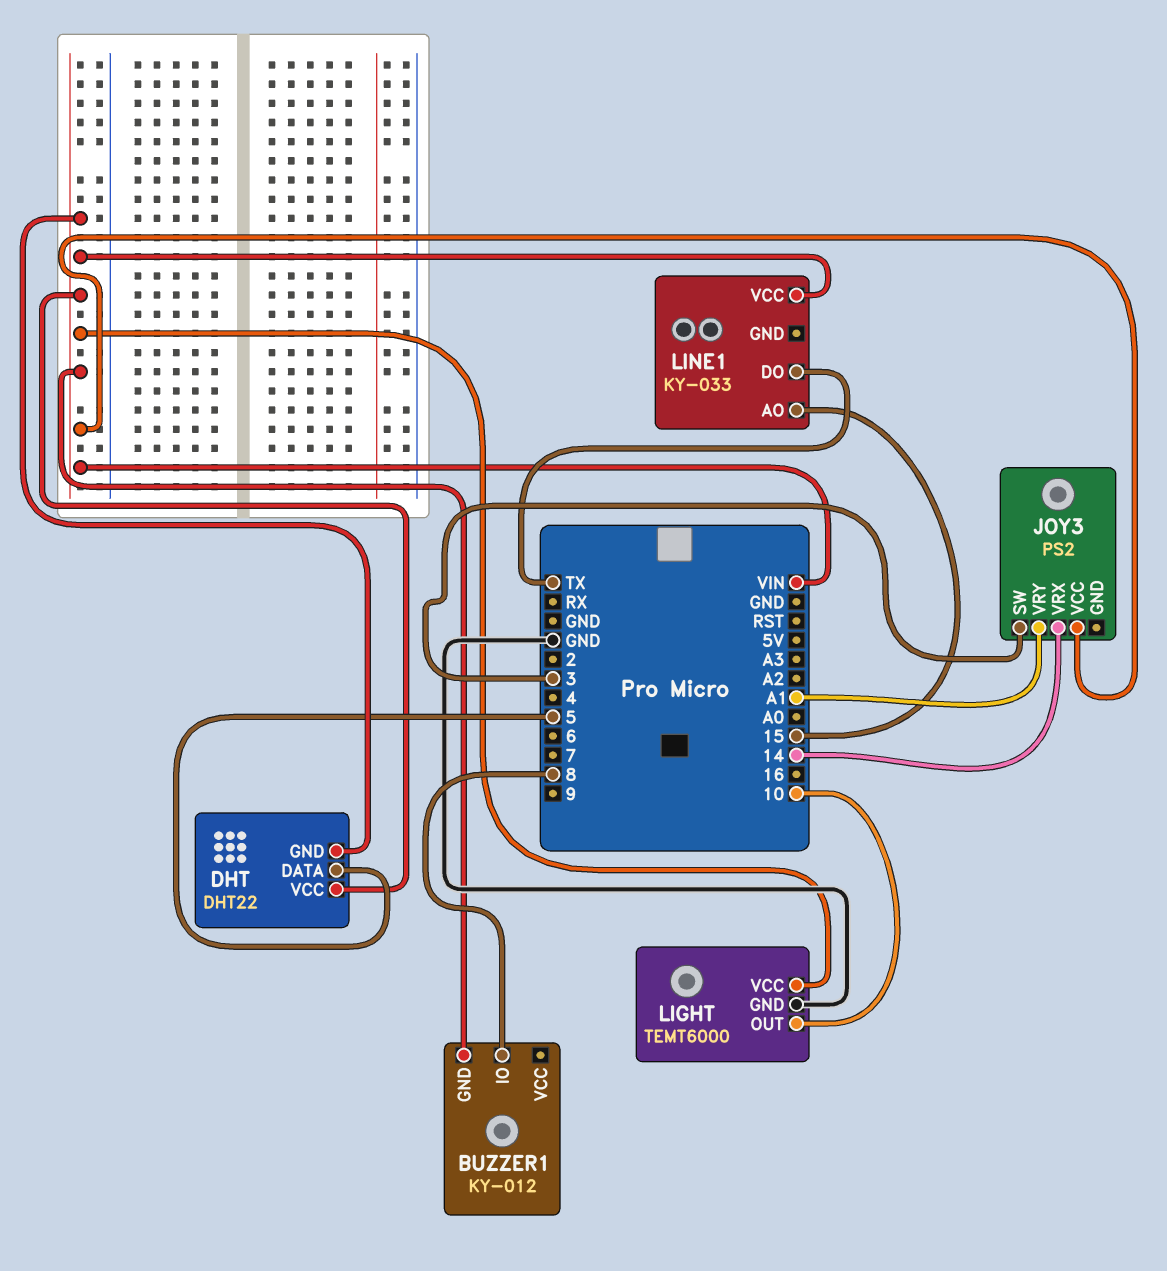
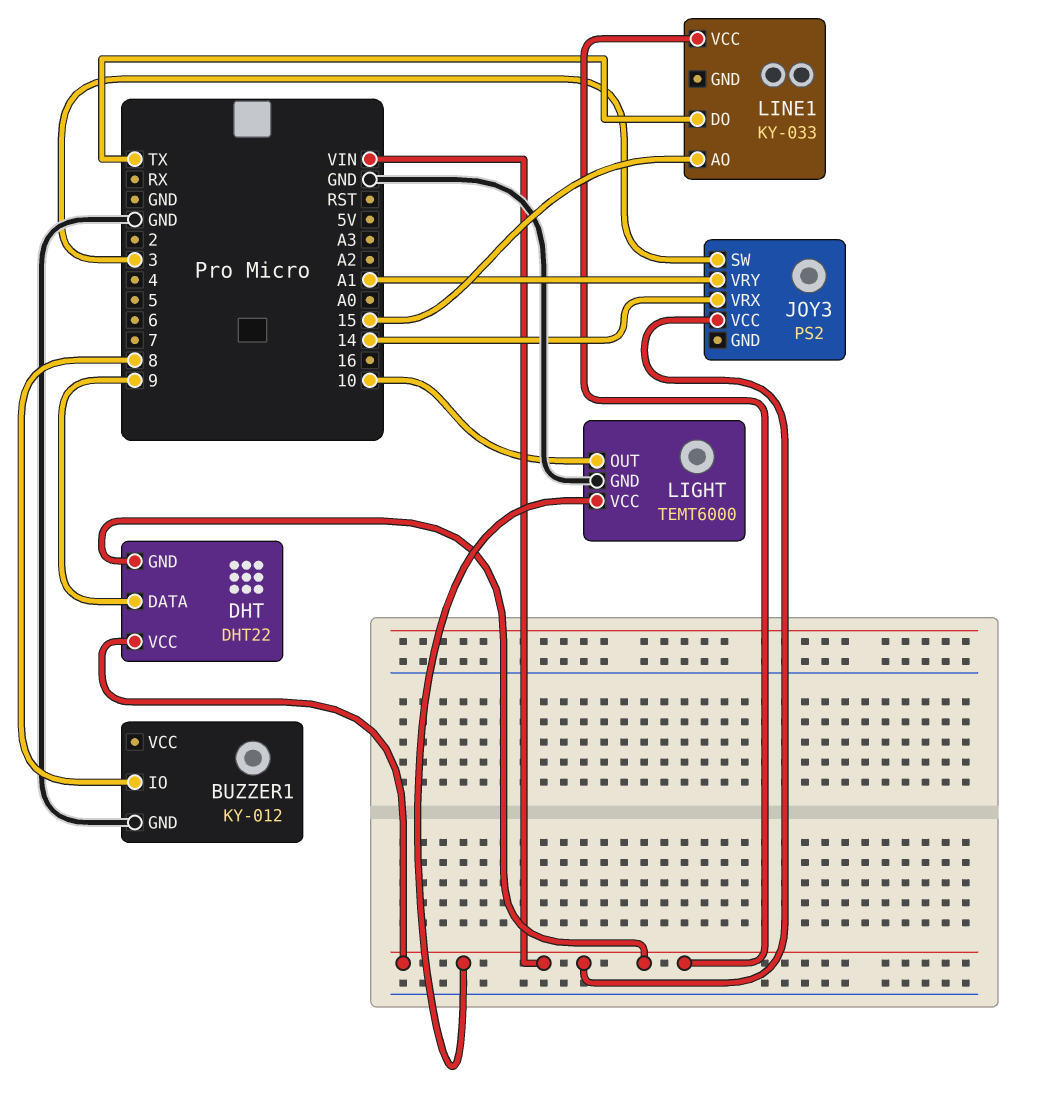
BUZZER1 pin GND: VIN -> GND
DHT pin DATA: 5 -> 9

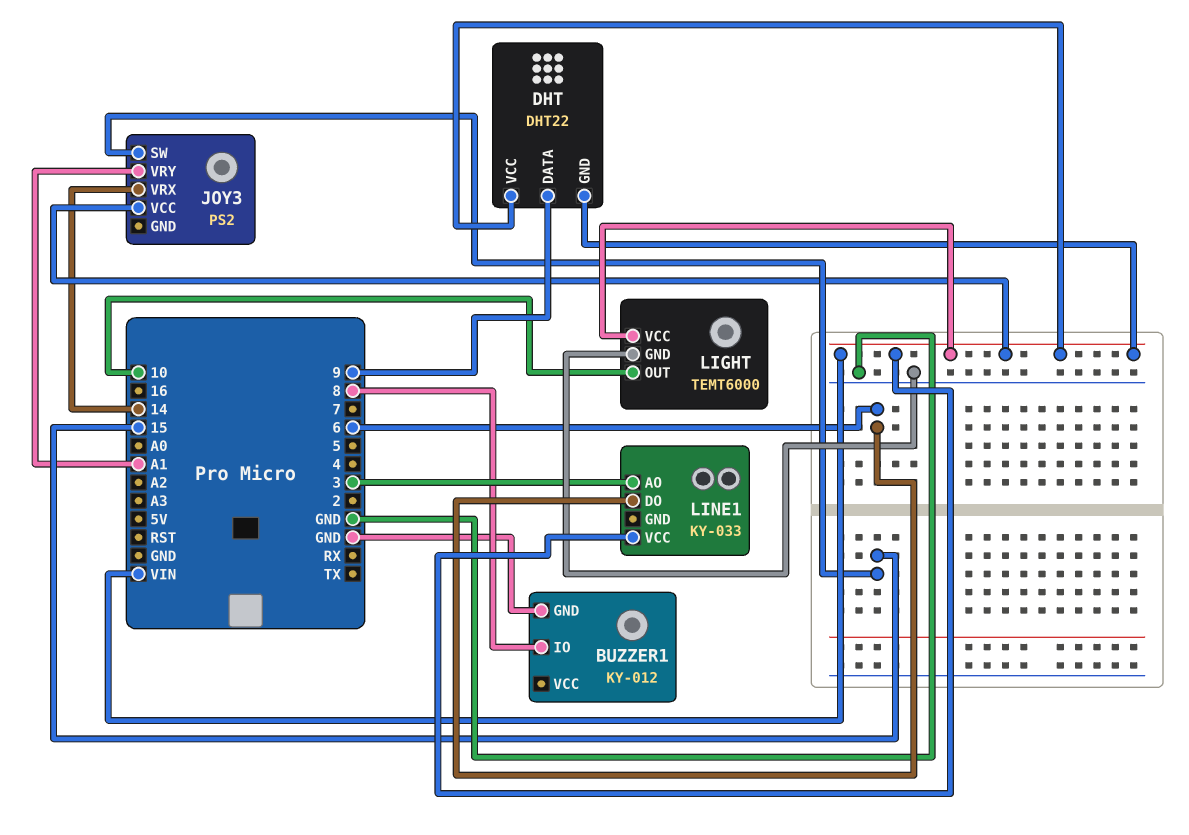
JOY3 pin SW: 3 -> 15
LINE1 pin AO: 15 -> 3
LINE1 pin DO: TX -> 6

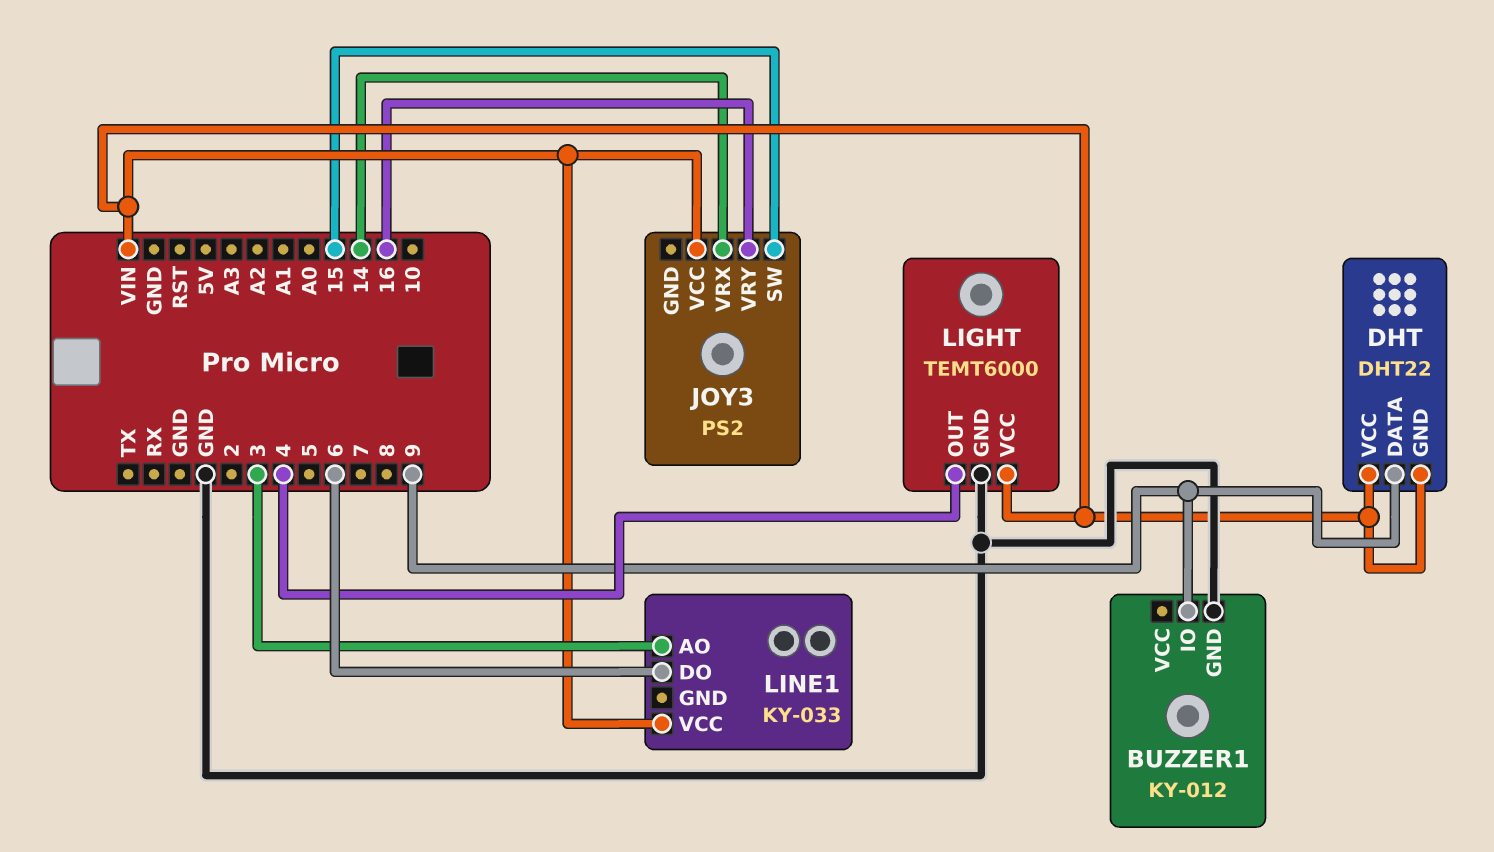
BUZZER1 pin IO: 8 -> 9
JOY3 pin VRY: A1 -> 16
LIGHT pin OUT: 10 -> 4

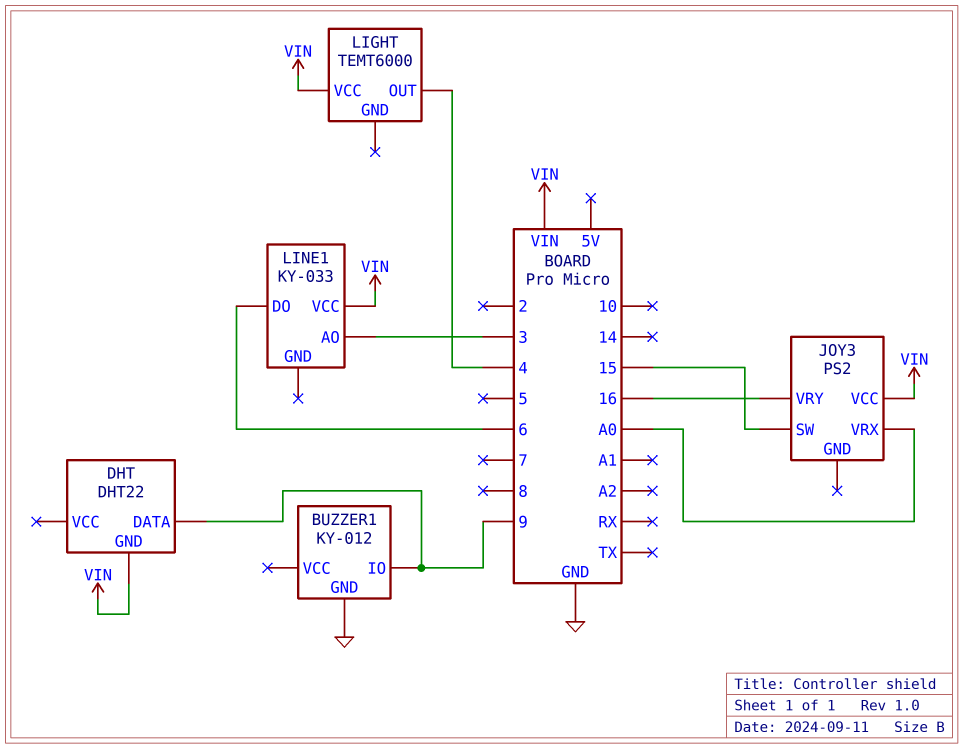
DHT pin VCC: VIN -> none
JOY3 pin VRX: 14 -> A0
LIGHT pin GND: GND -> none

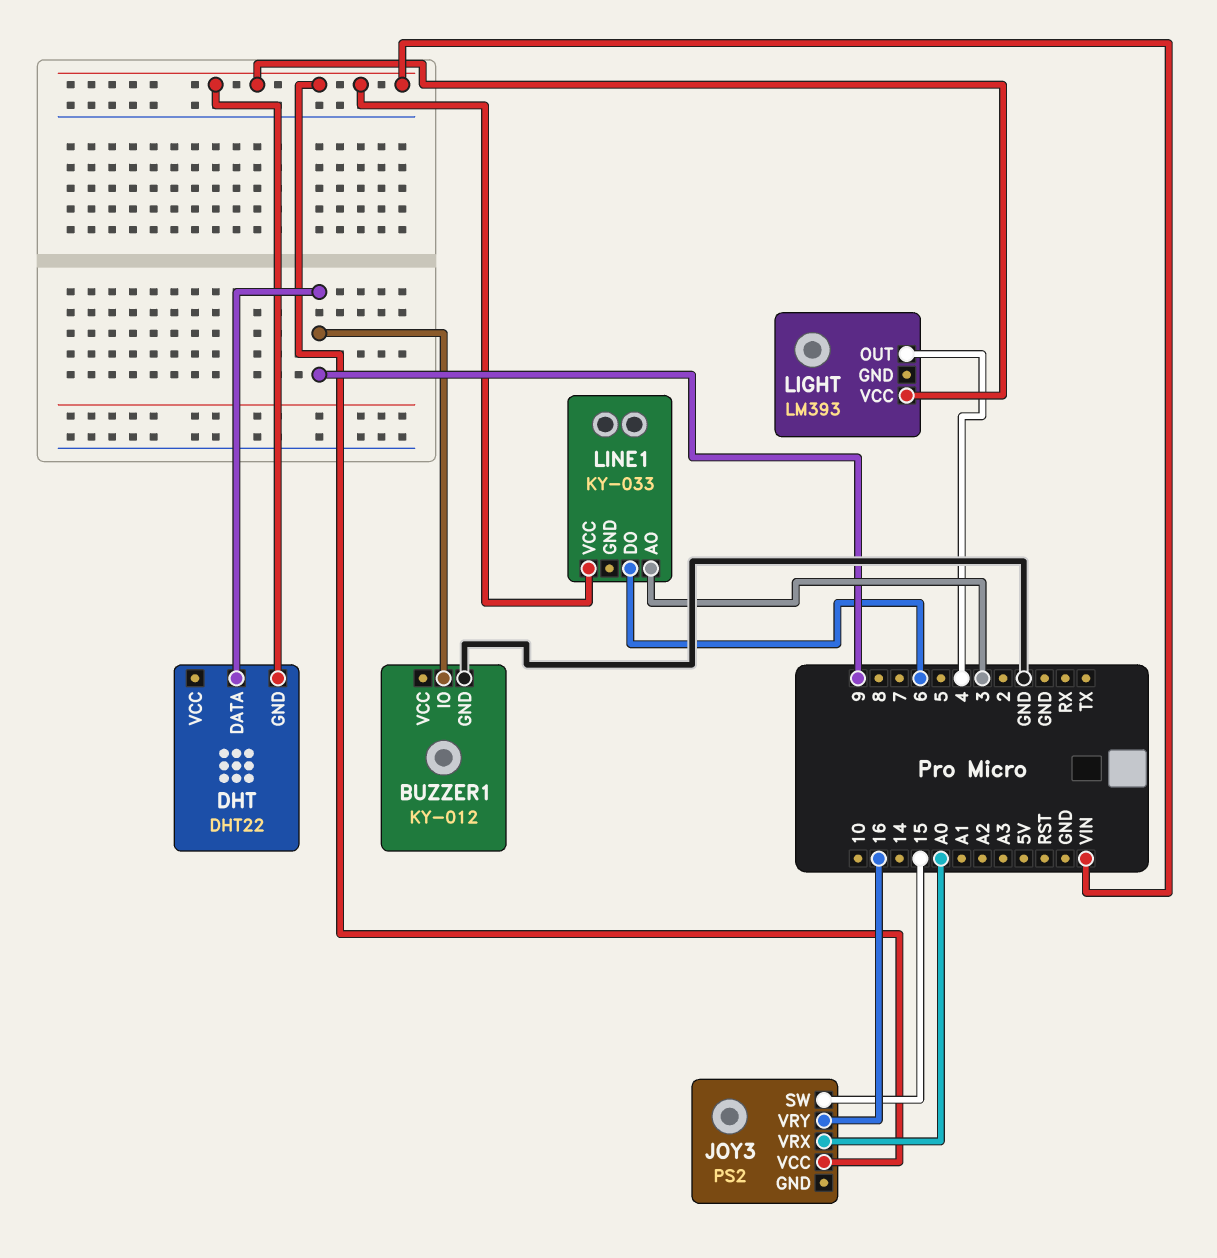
LIGHT: TEMT6000 -> LM393

